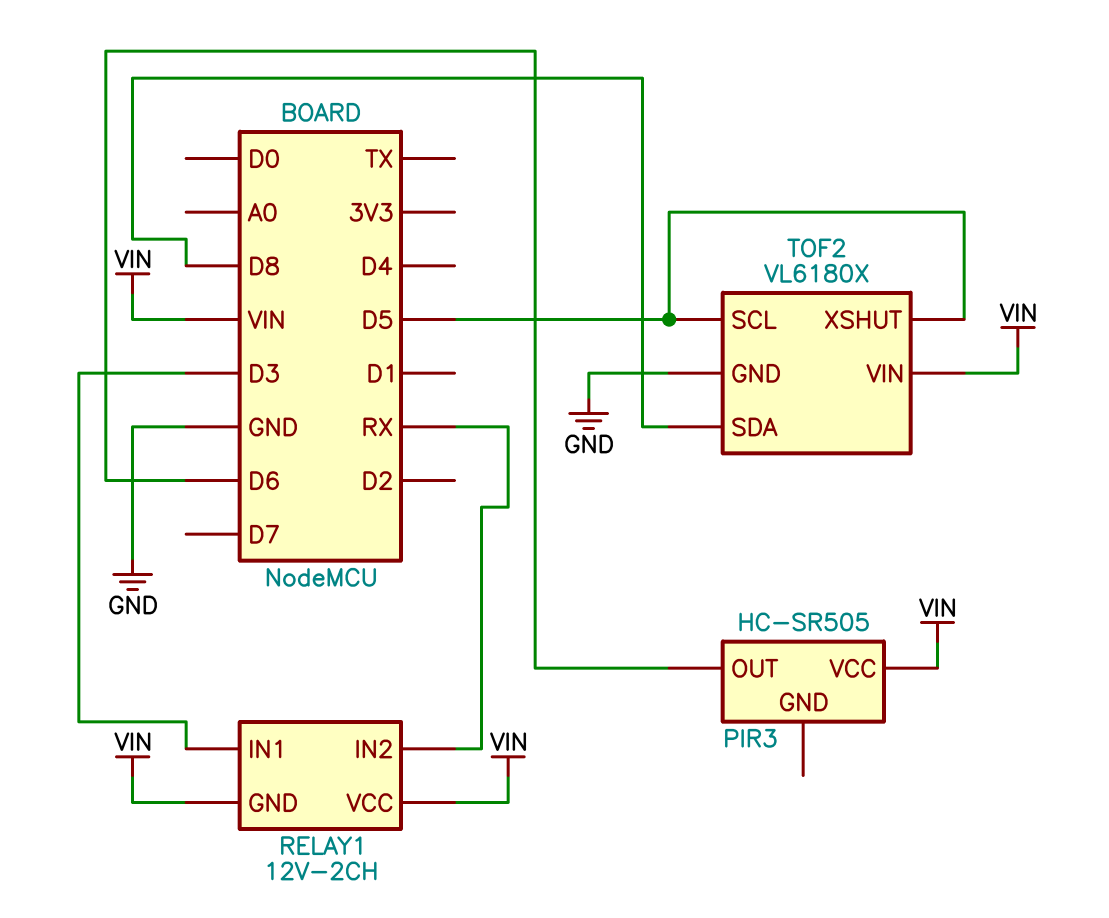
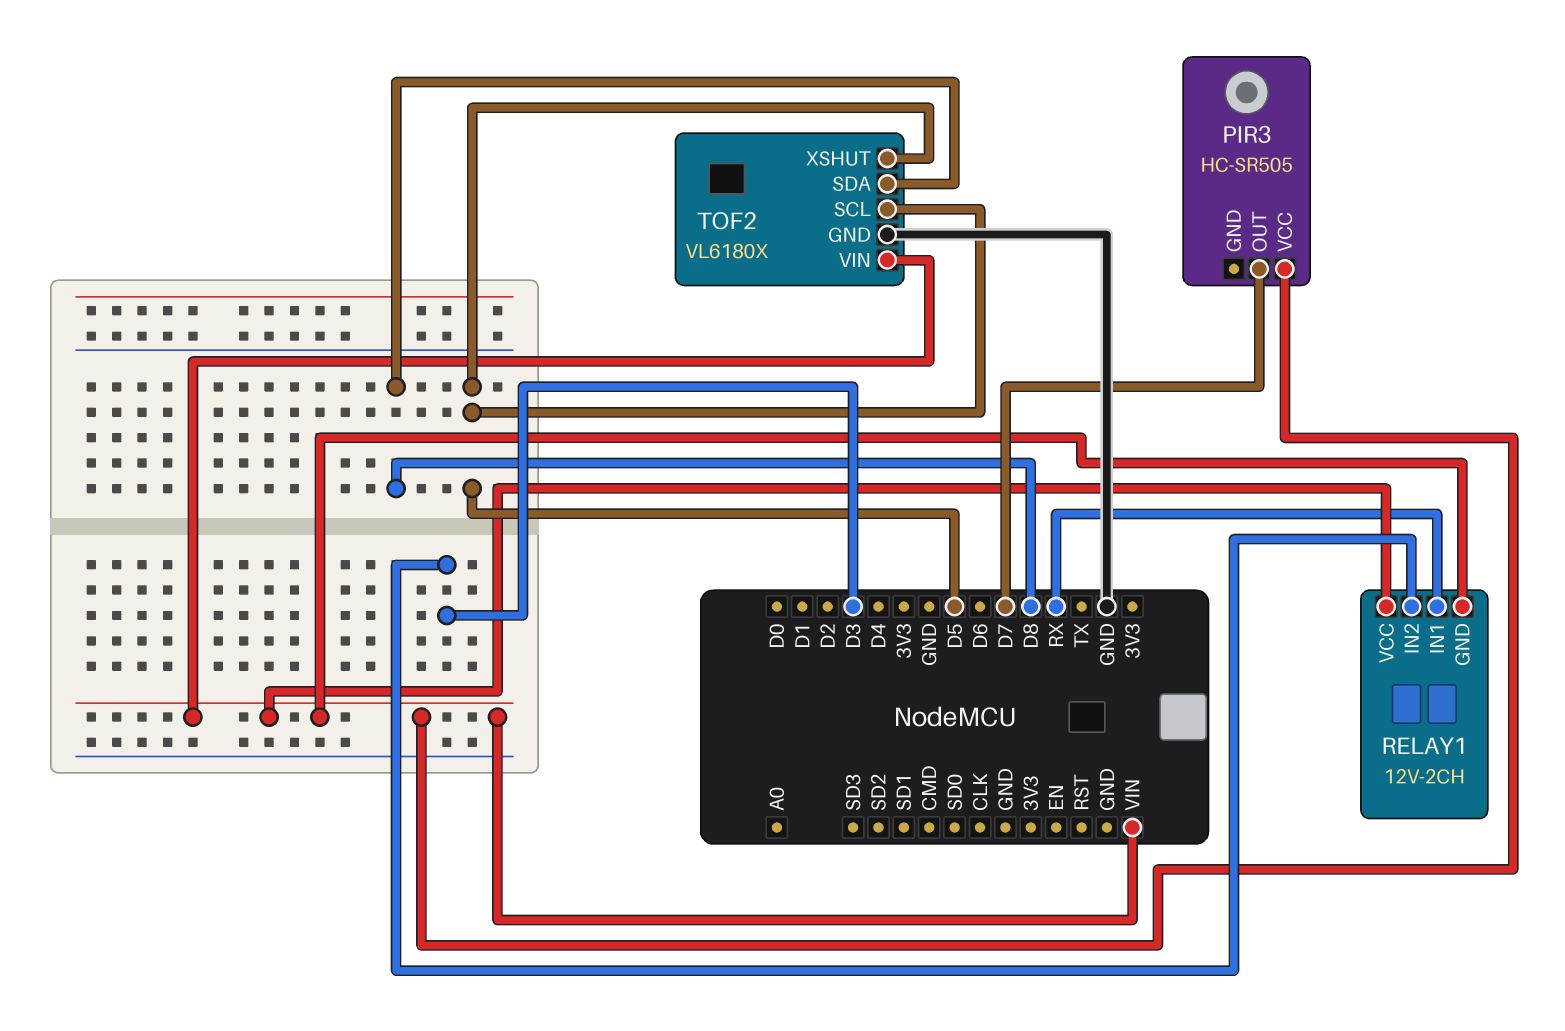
PIR3 pin OUT: D6 -> D7
RELAY1 pin IN1: D3 -> RX
RELAY1 pin IN2: RX -> D3

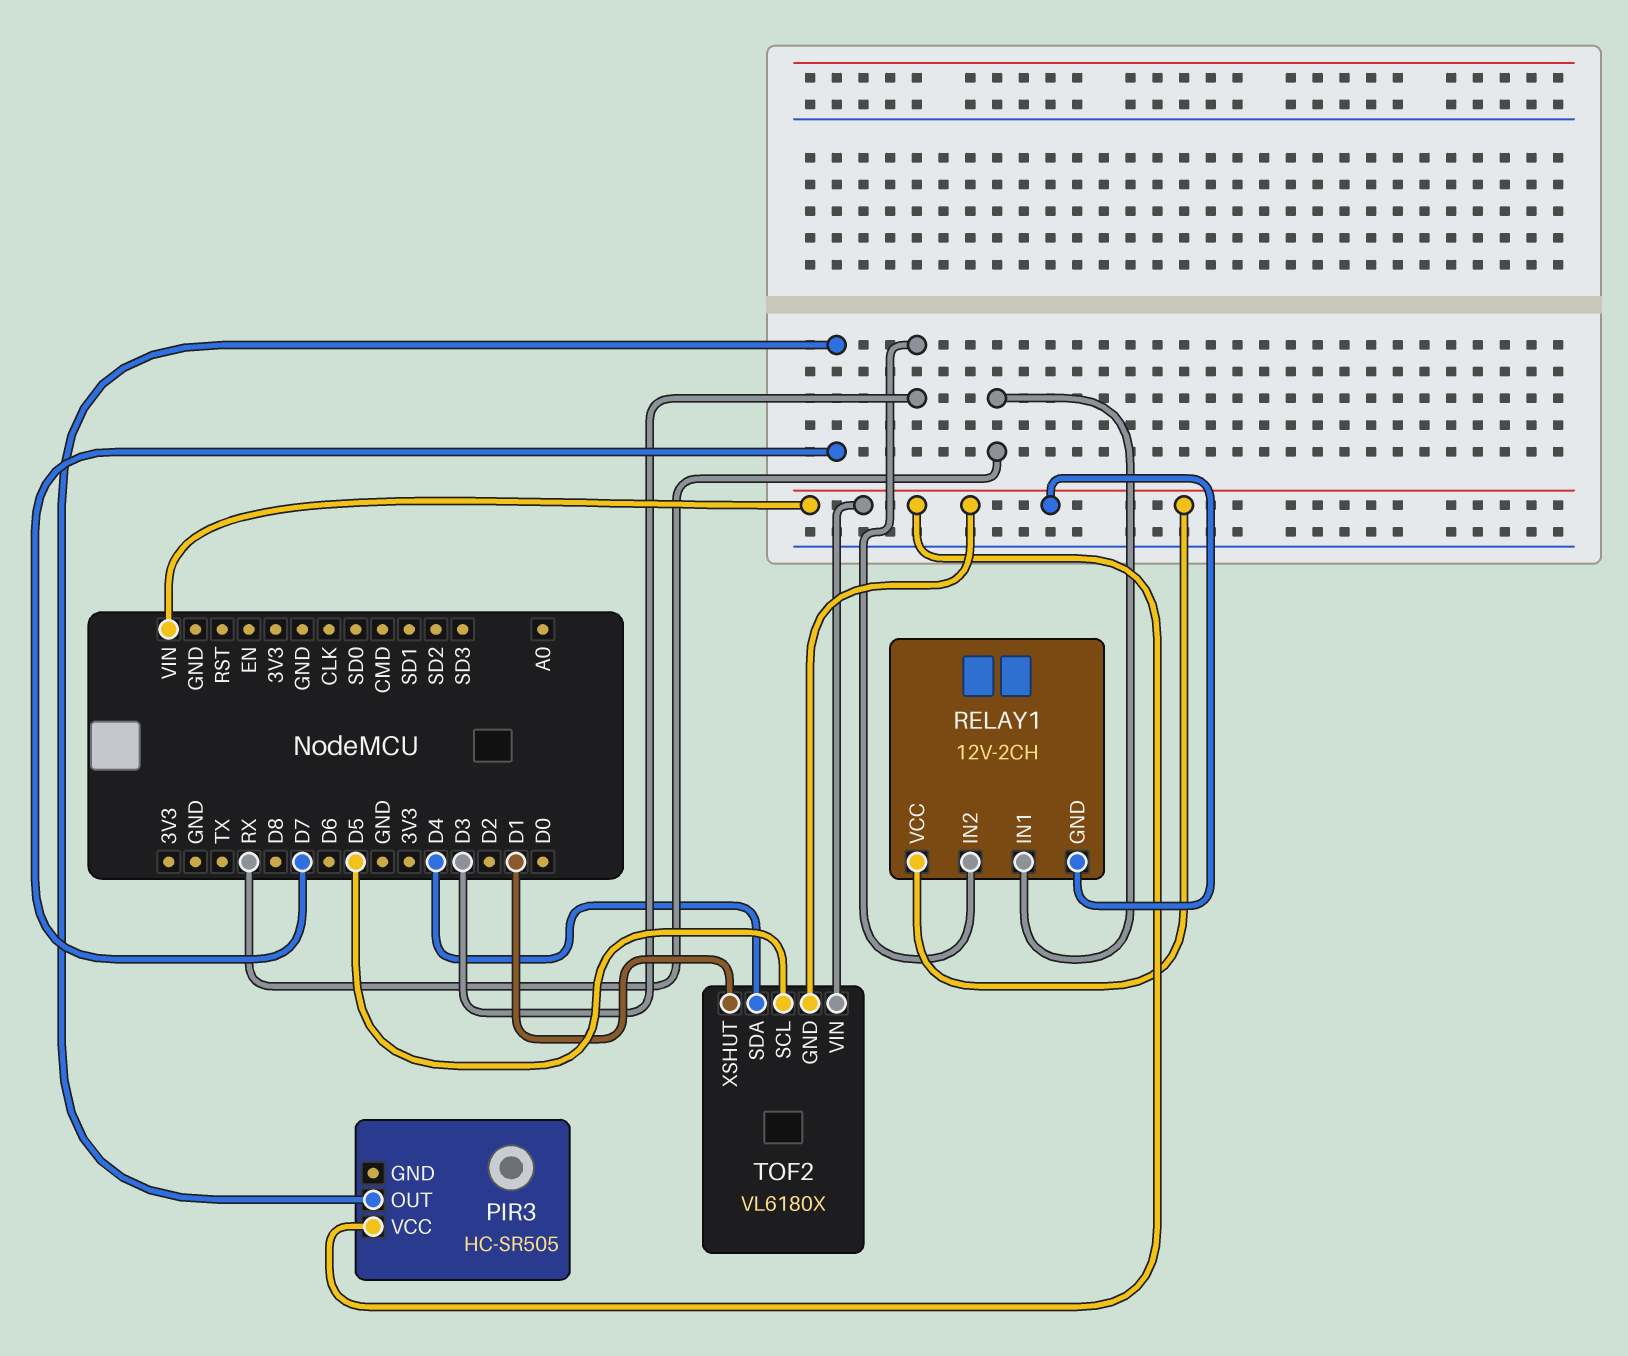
TOF2 pin GND: GND -> VIN
TOF2 pin SDA: D8 -> D4
TOF2 pin XSHUT: D5 -> D1

